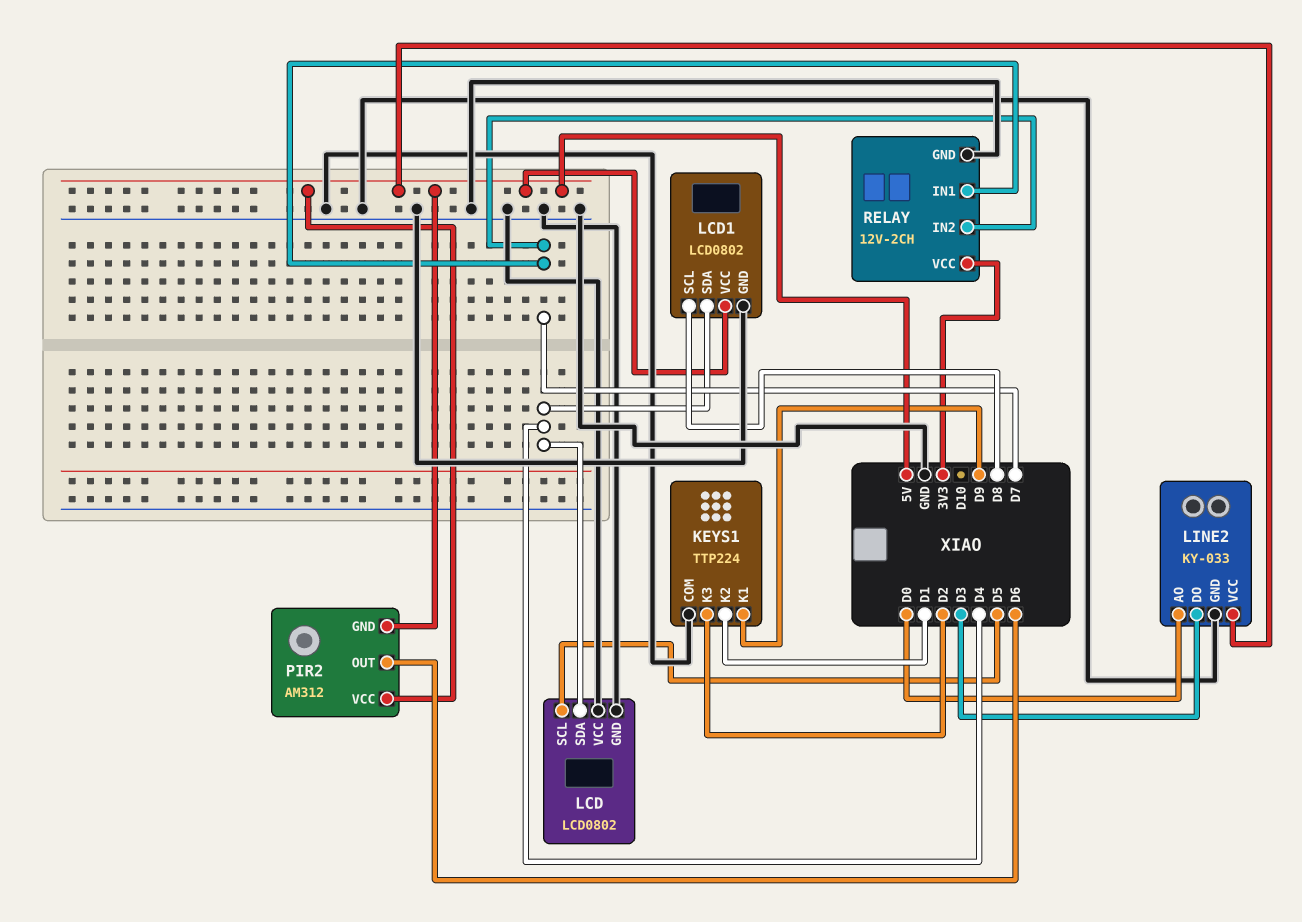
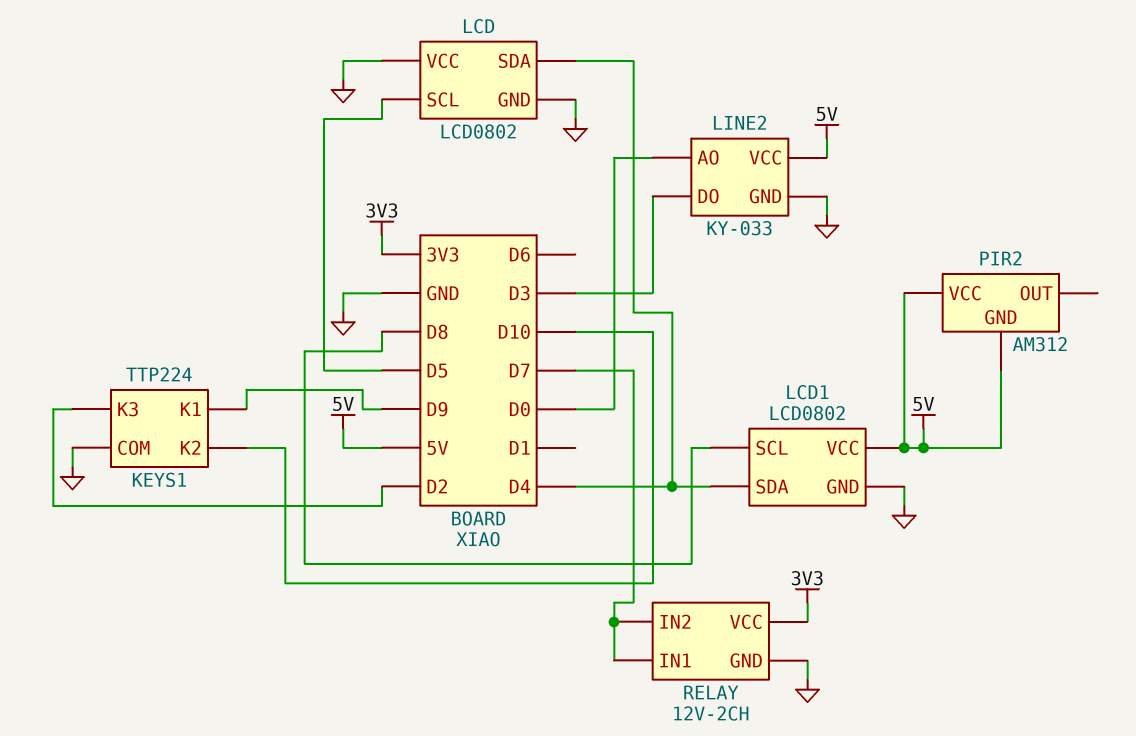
KEYS1 pin K2: D1 -> D10
PIR2 pin OUT: D6 -> none

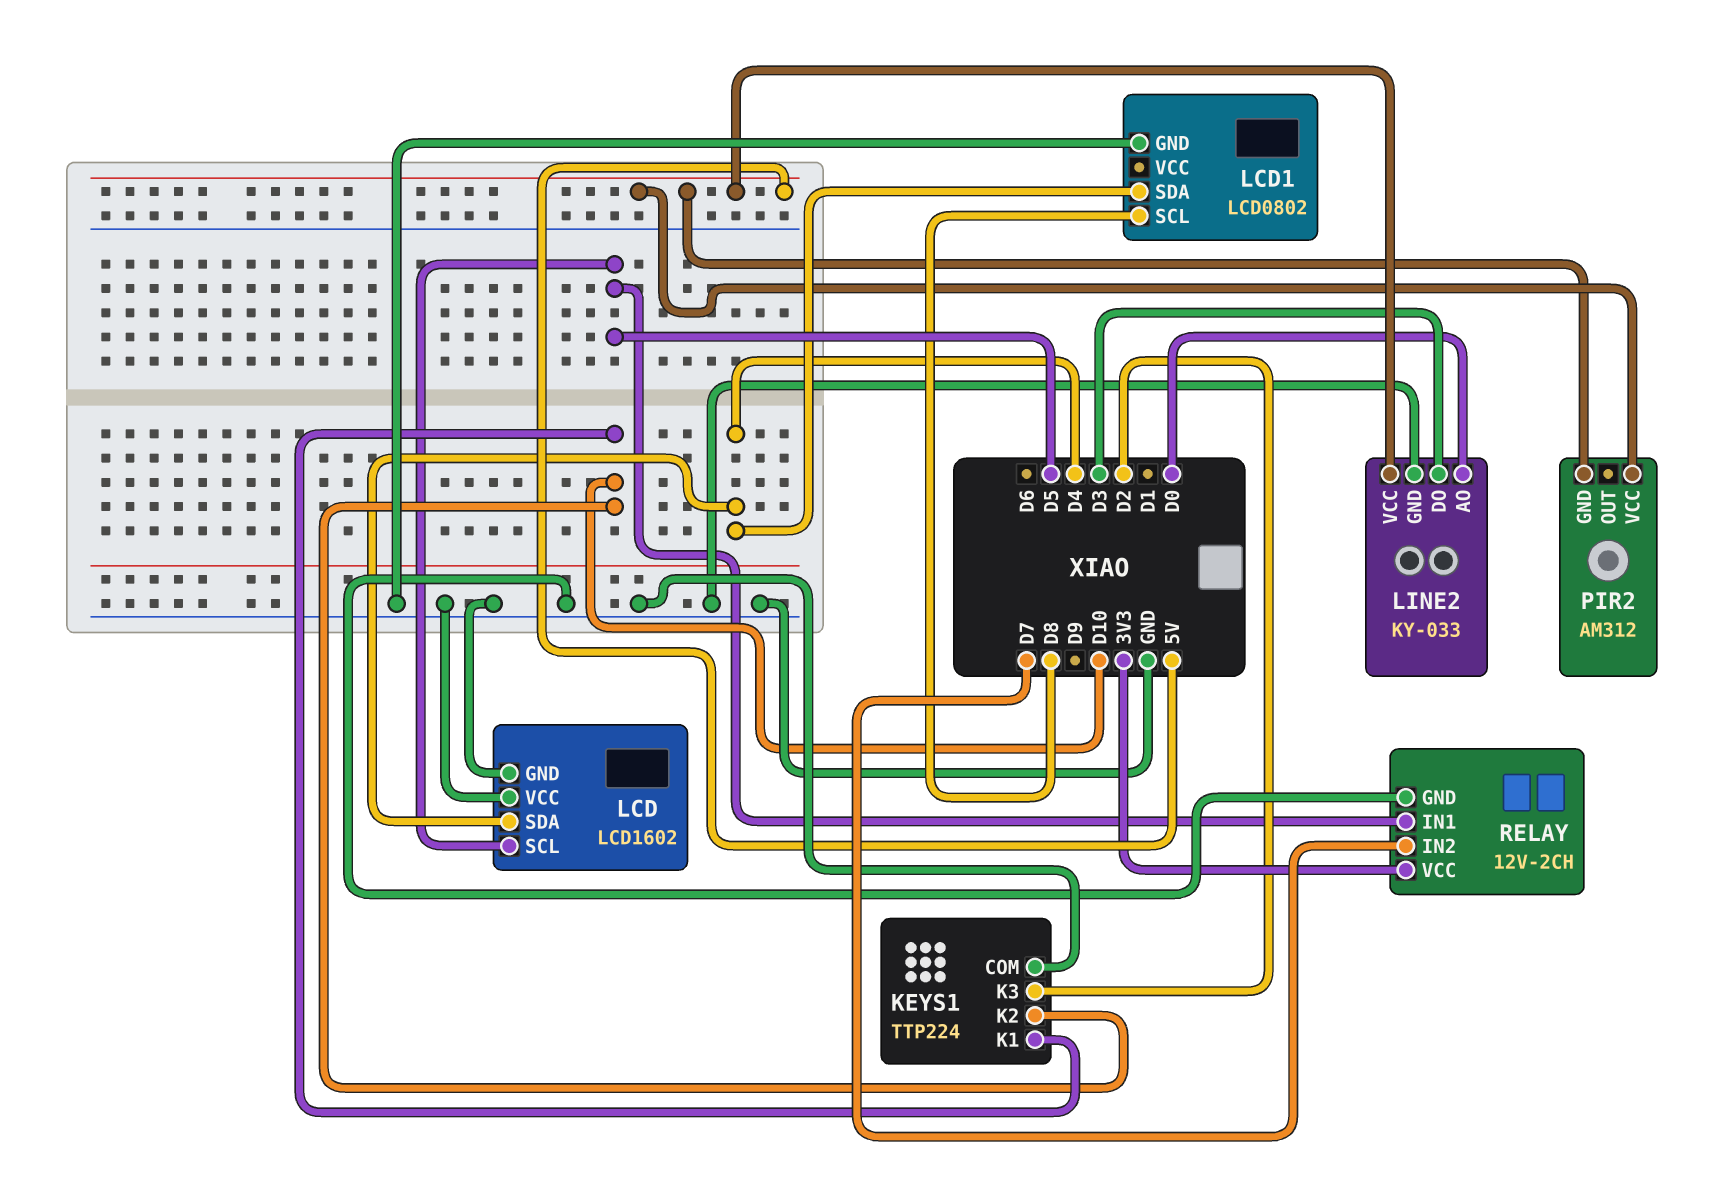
KEYS1 pin K1: D9 -> D10
LCD: LCD0802 -> LCD1602
LCD1 pin VCC: 5V -> none
RELAY pin IN1: D7 -> D5

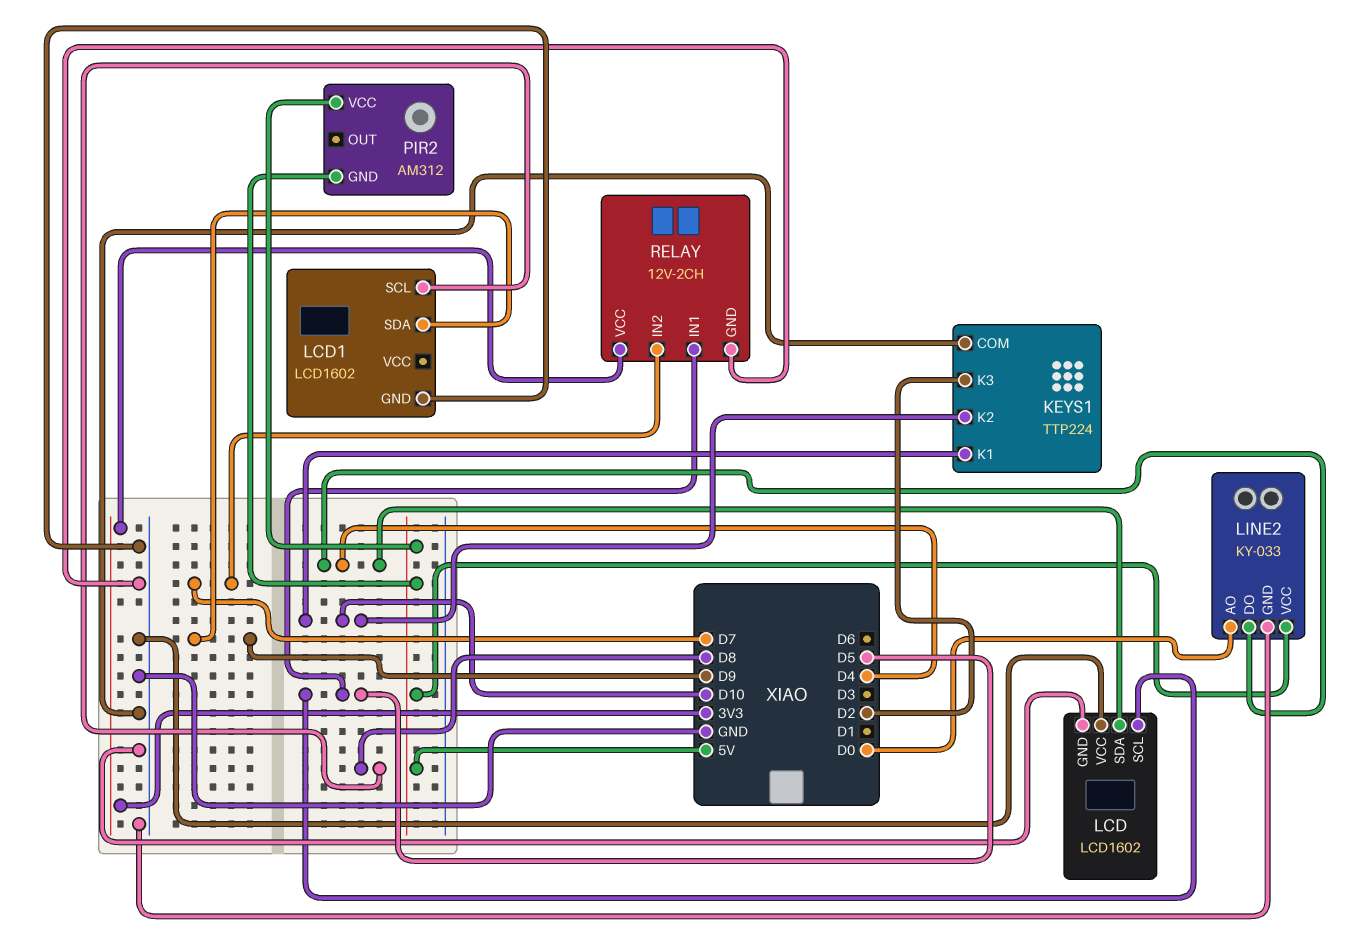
LCD1: LCD0802 -> LCD1602
LCD1 pin SDA: D4 -> D9
LINE2 pin DO: D3 -> D4

